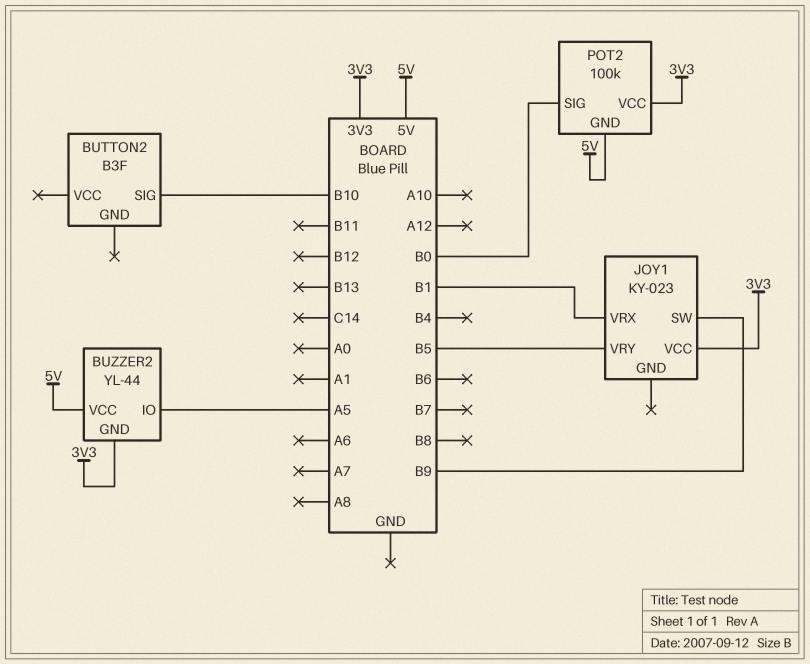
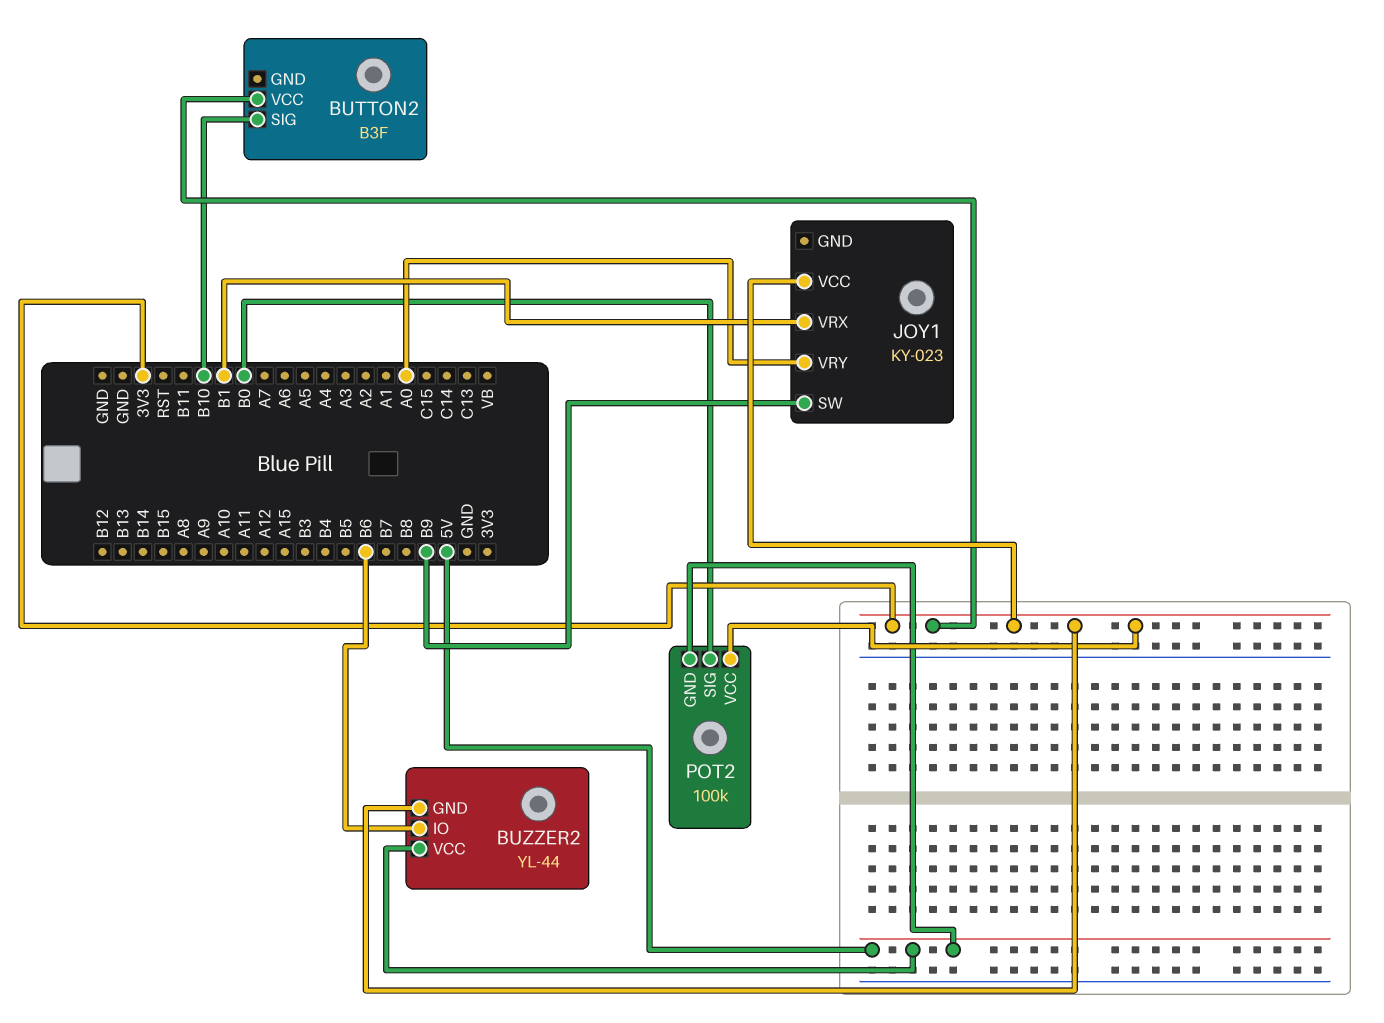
BUTTON2 pin VCC: none -> 3V3
BUZZER2 pin IO: A5 -> B6
JOY1 pin VRY: B5 -> A0

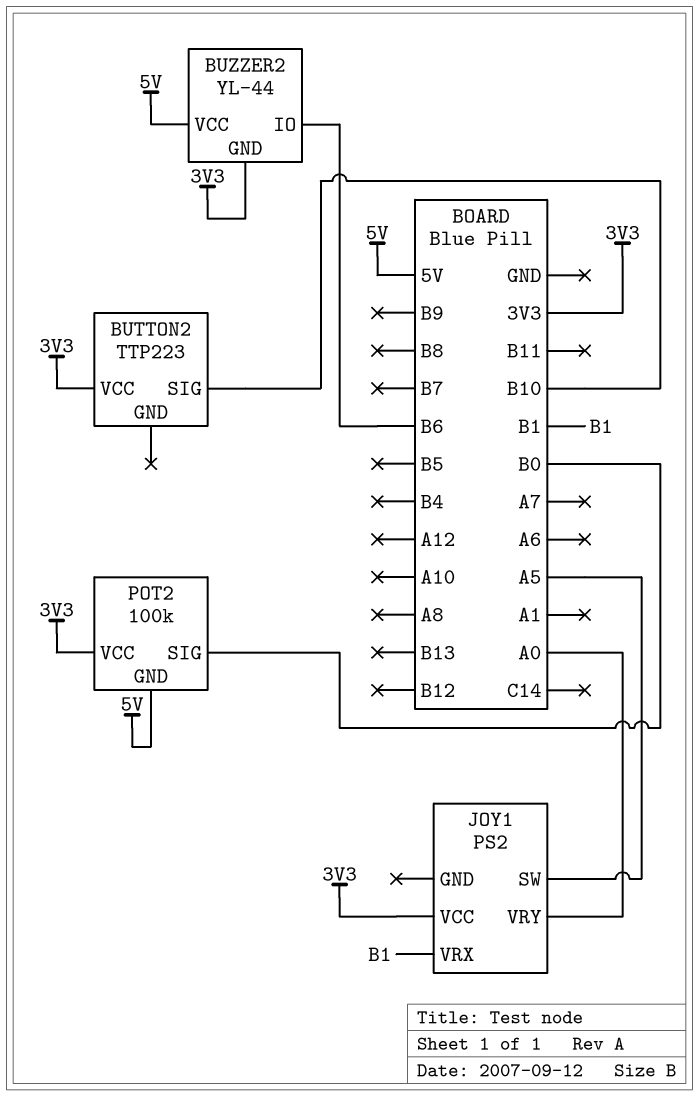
BUTTON2: B3F -> TTP223
JOY1: KY-023 -> PS2
JOY1 pin SW: B9 -> A5

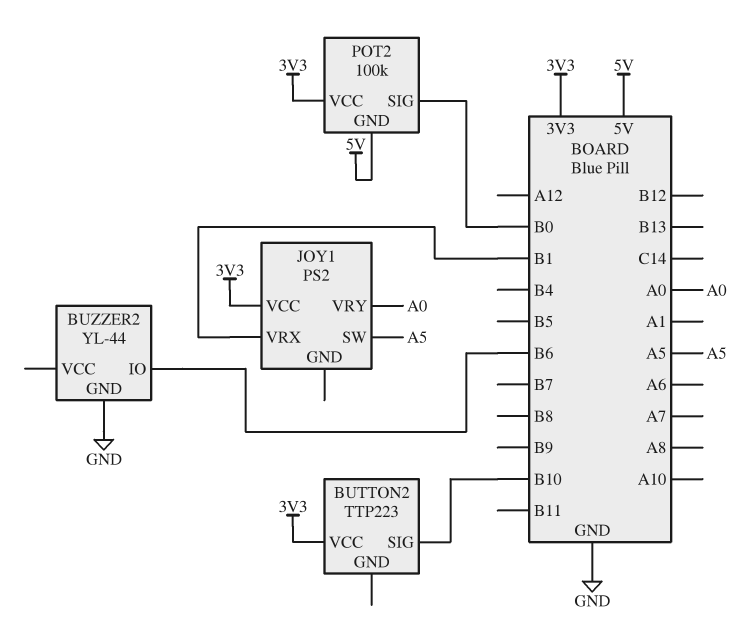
BUZZER2 pin GND: 3V3 -> GND
BUZZER2 pin VCC: 5V -> none

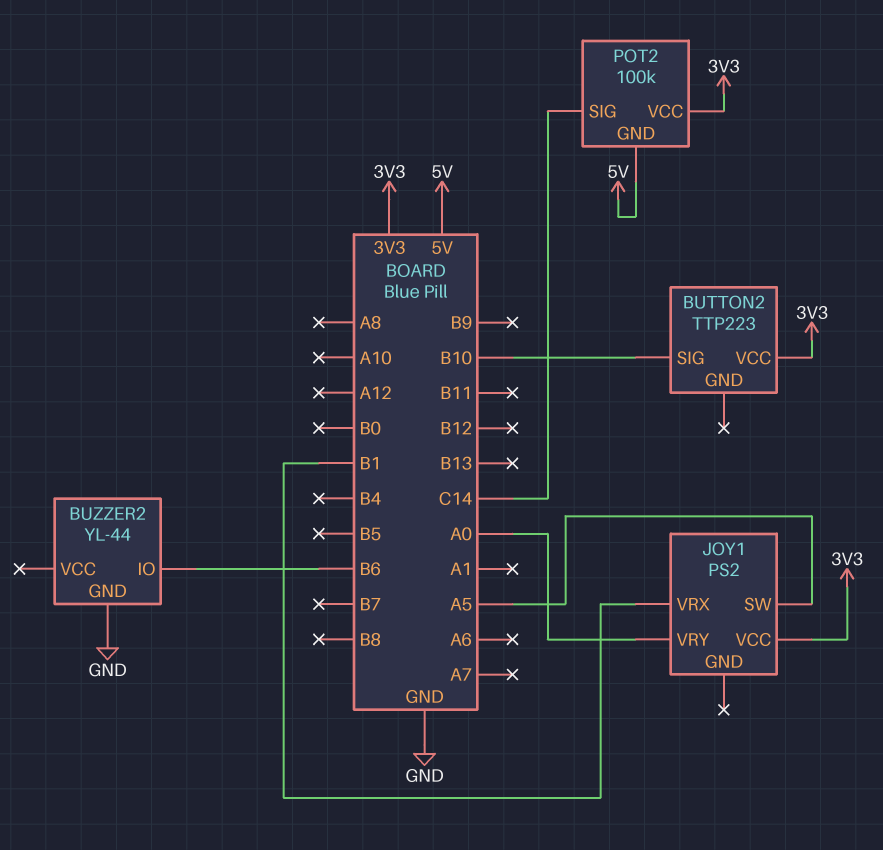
POT2 pin SIG: B0 -> C14

